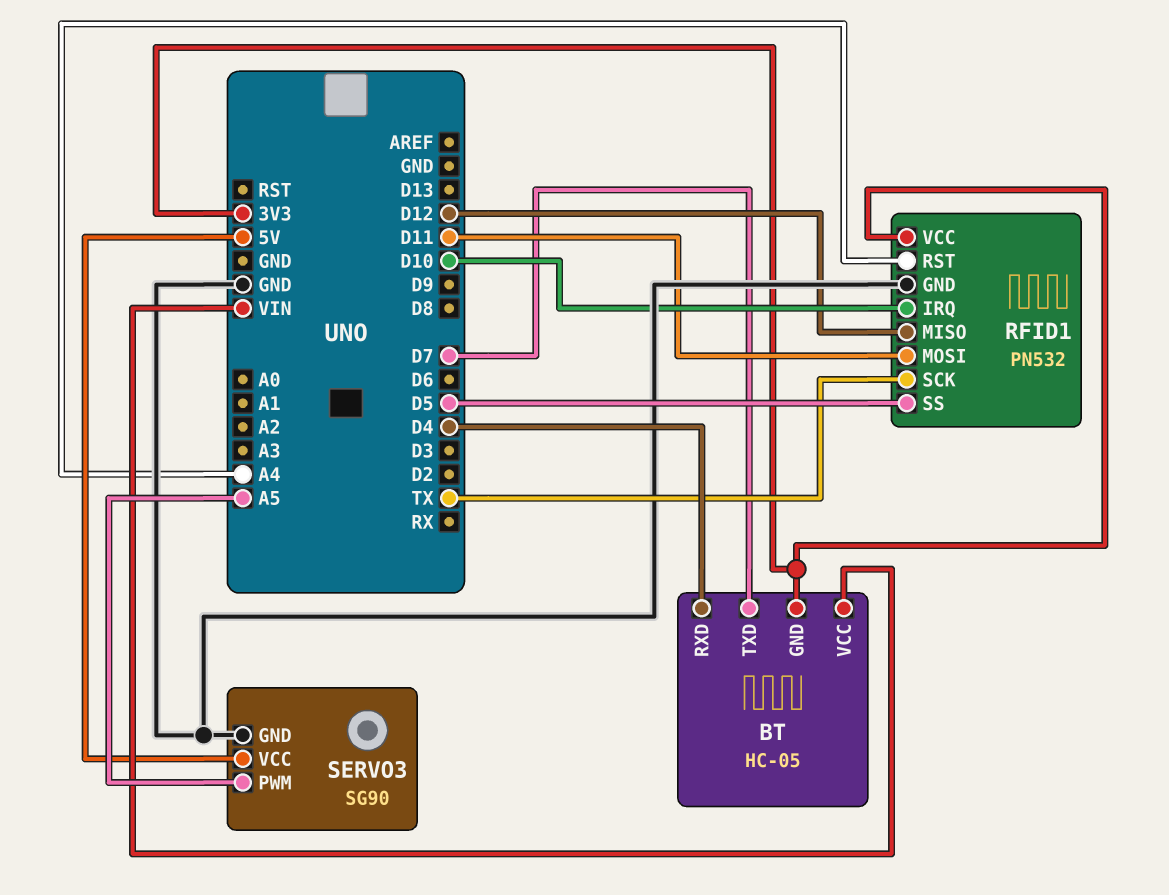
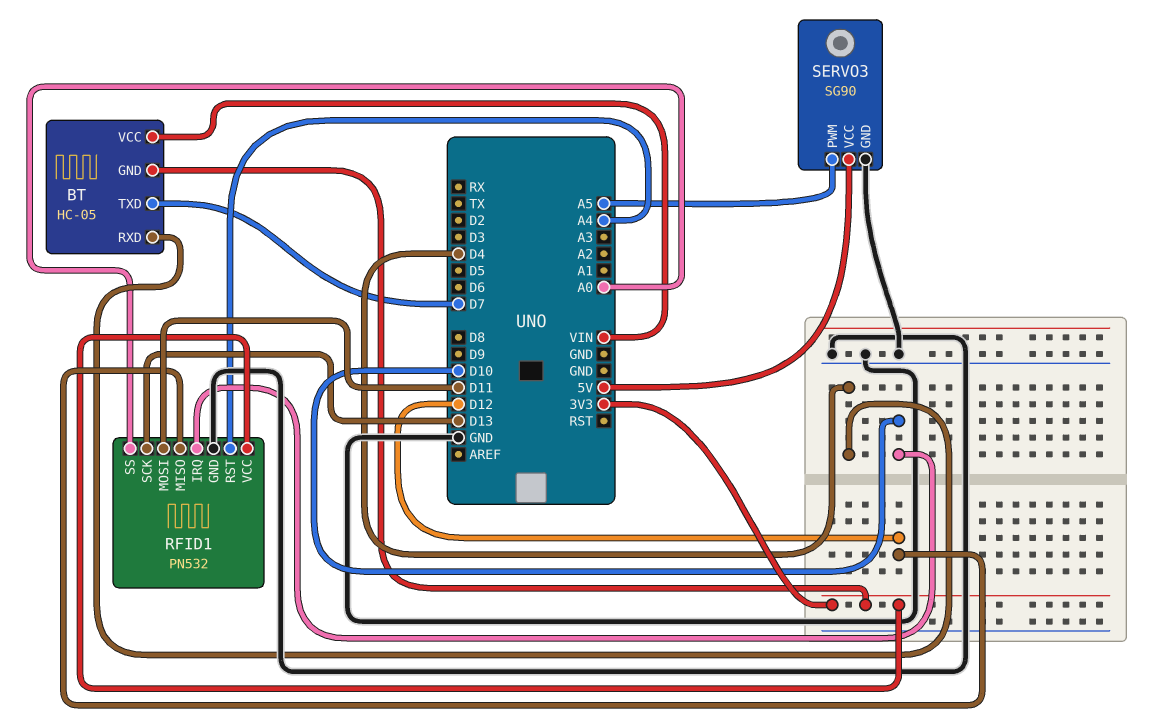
RFID1 pin SCK: TX -> D13
RFID1 pin SS: D5 -> A0

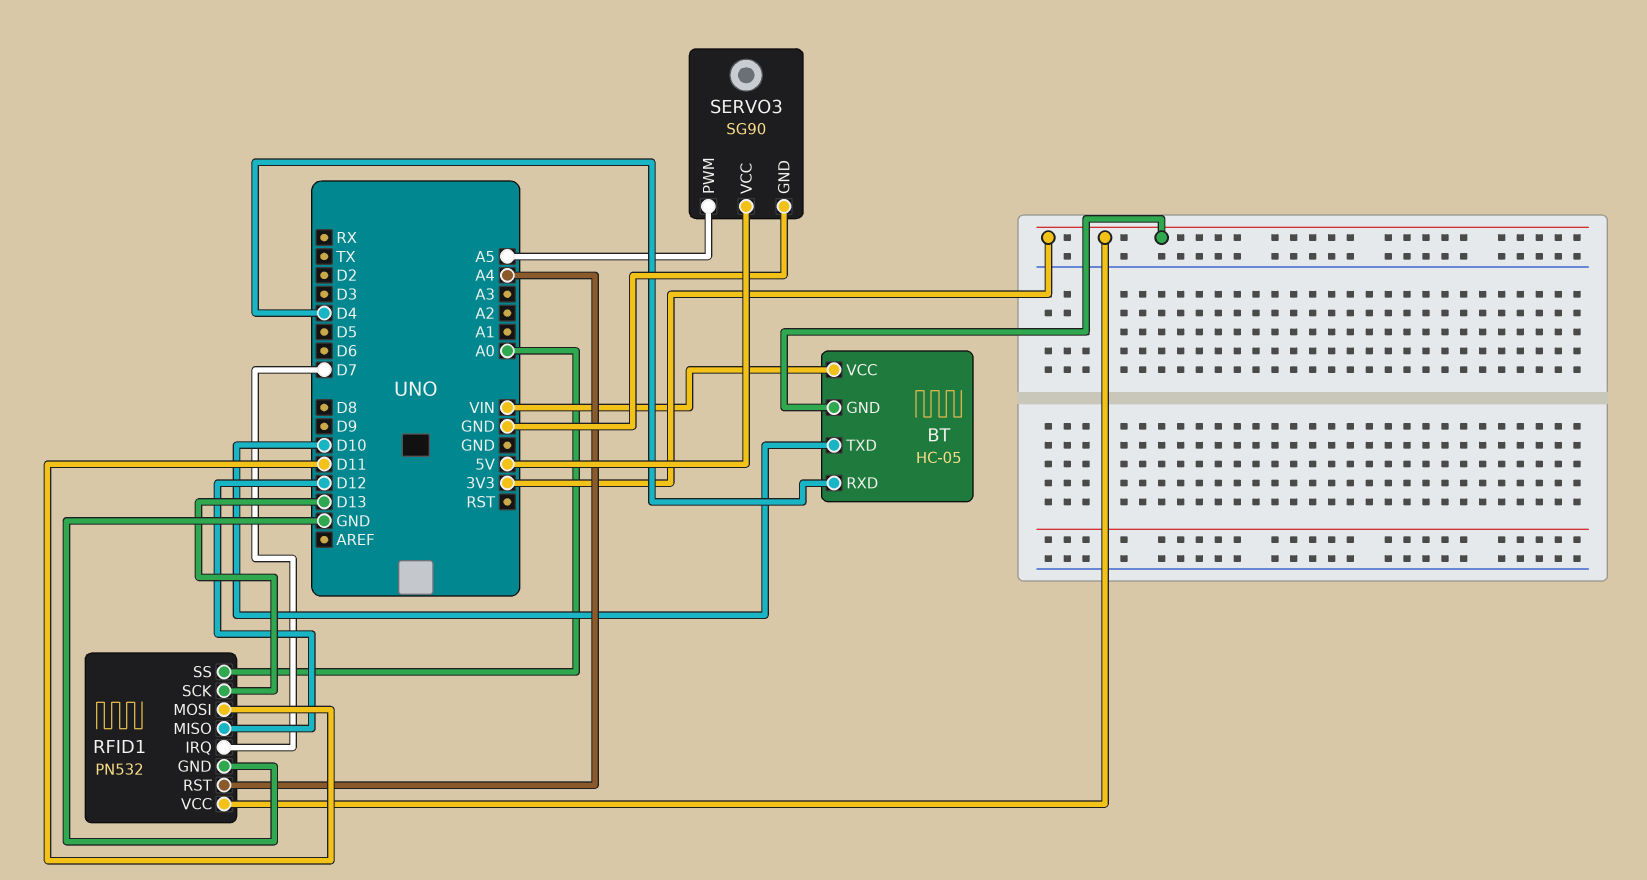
BT pin TXD: D7 -> D10
RFID1 pin IRQ: D10 -> D7

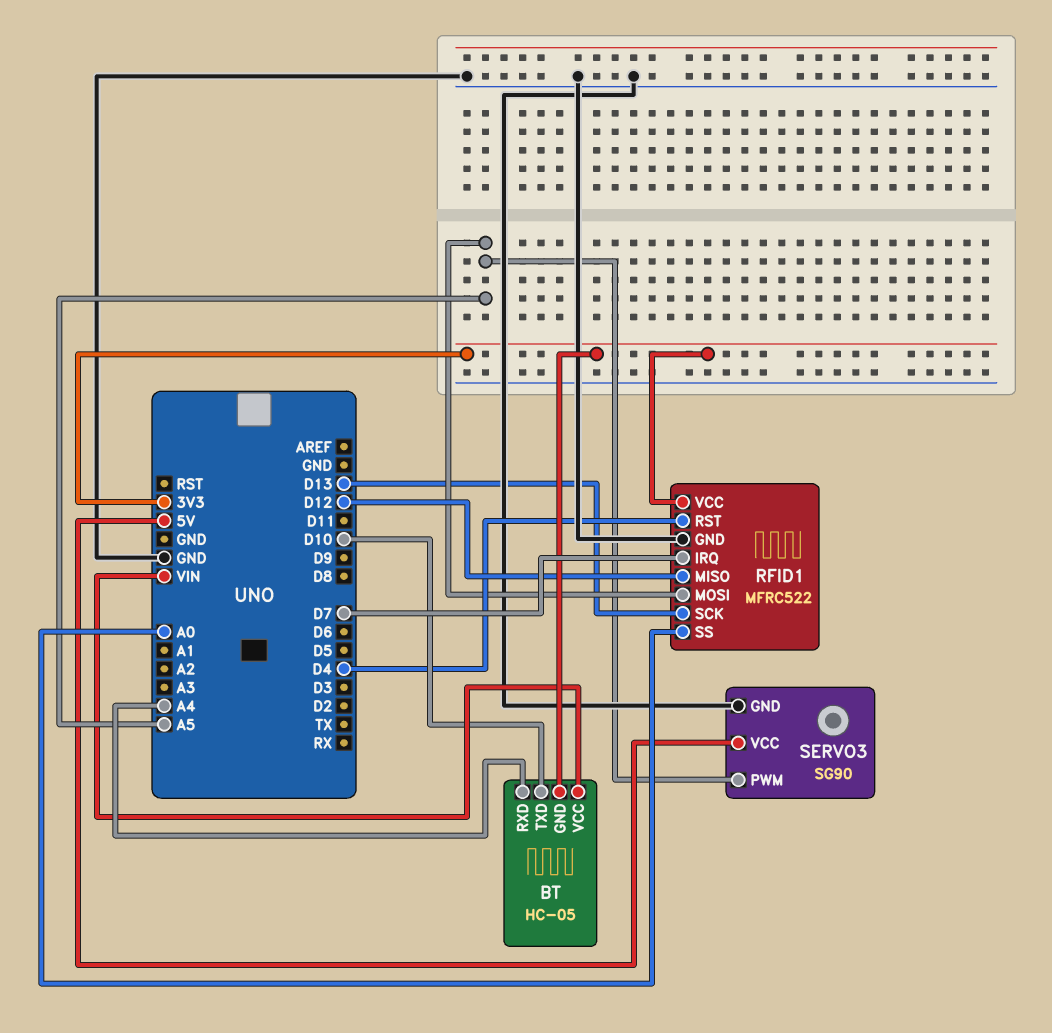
BT pin RXD: D4 -> A4
RFID1: PN532 -> MFRC522
RFID1 pin MOSI: D11 -> A5
RFID1 pin RST: A4 -> D4

